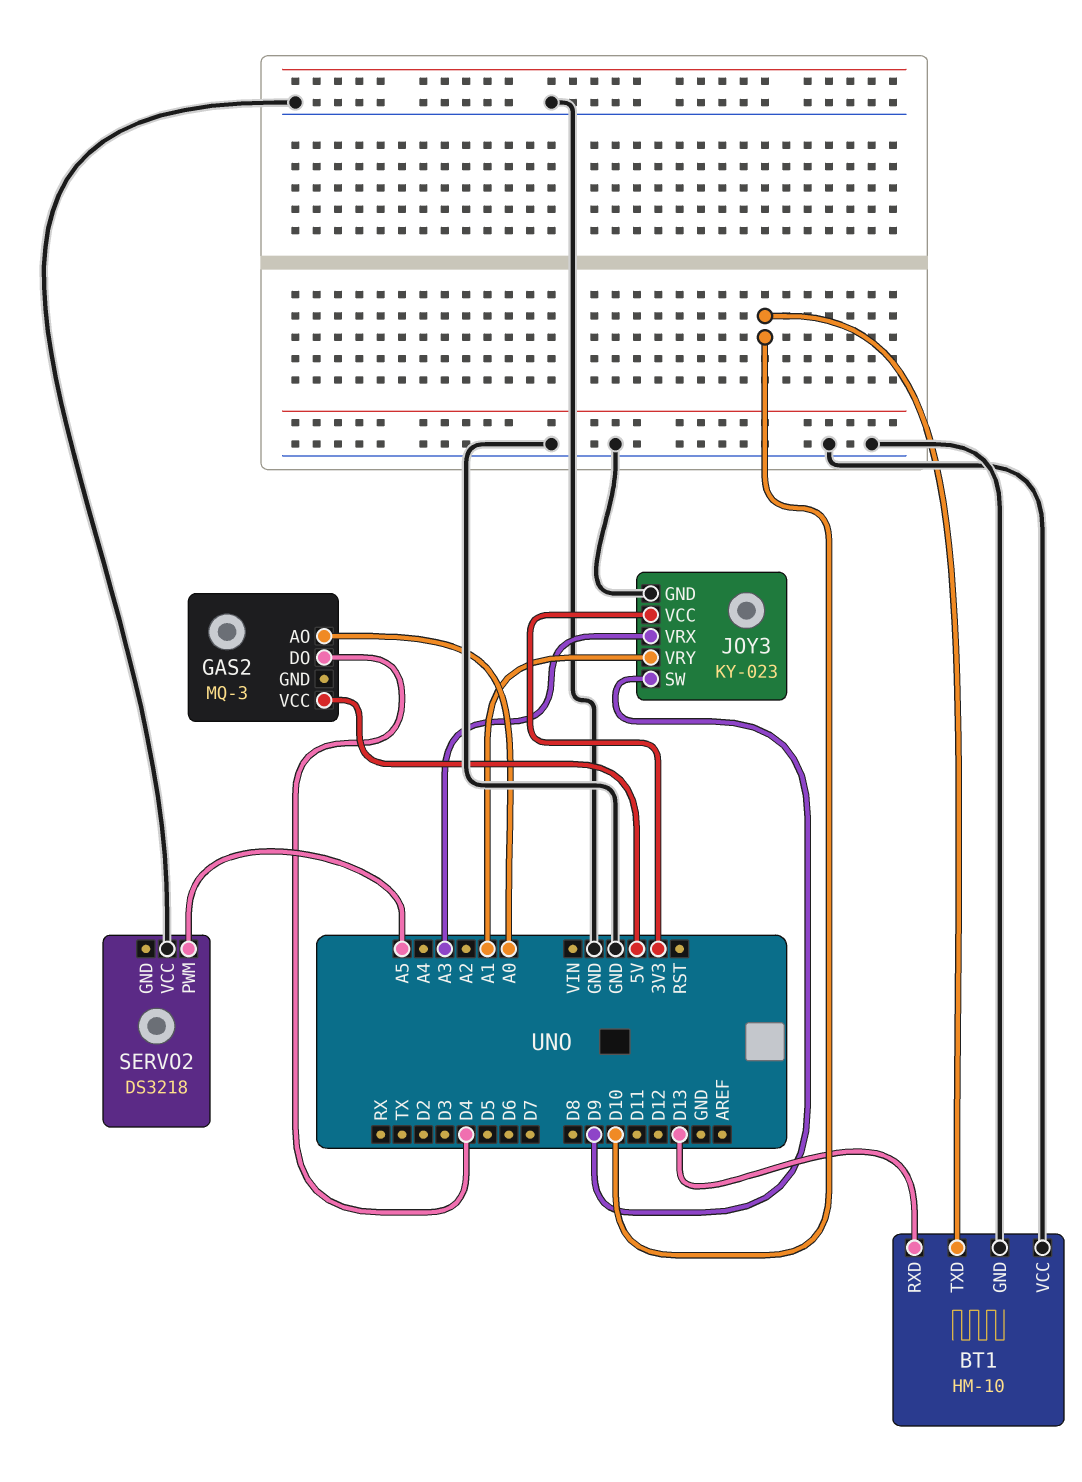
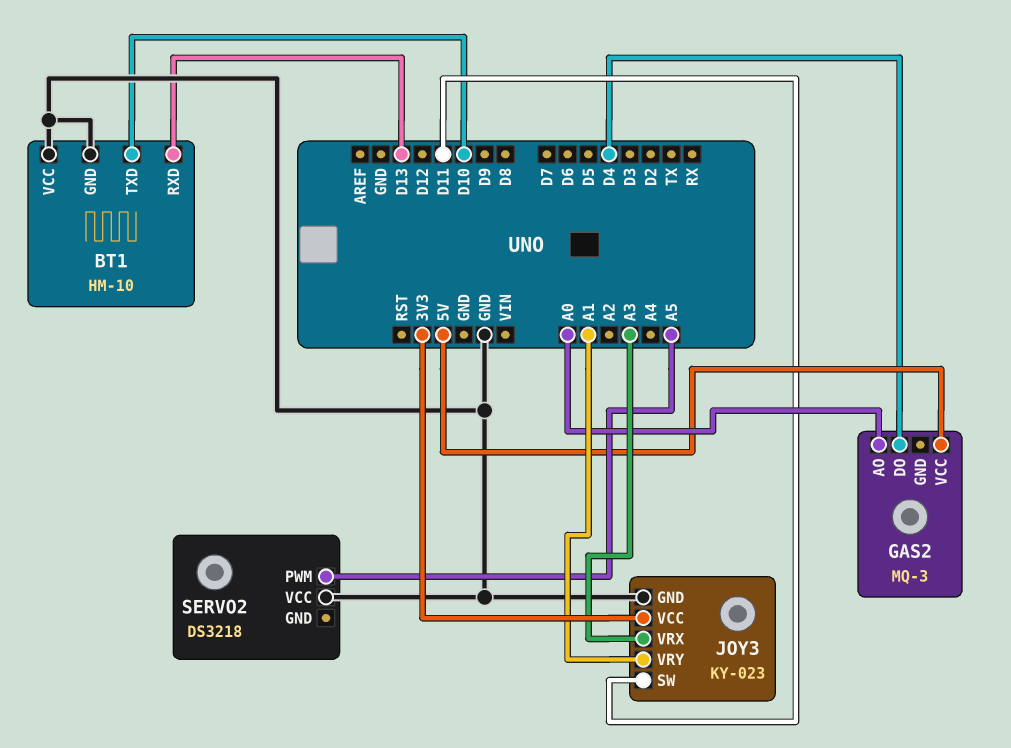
JOY3 pin SW: D9 -> D11

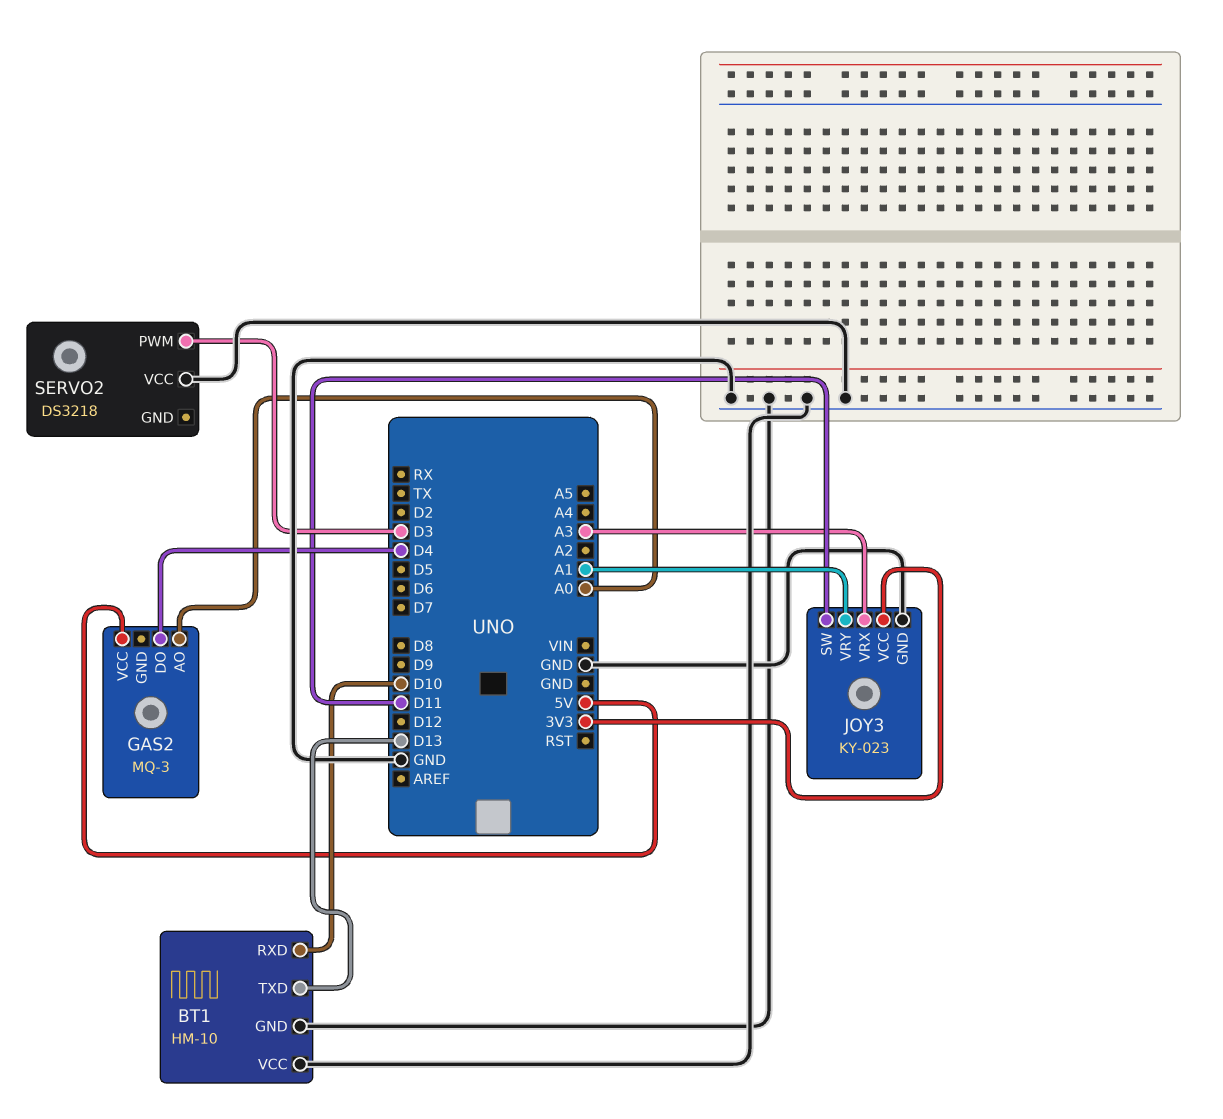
BT1 pin RXD: D13 -> D10
BT1 pin TXD: D10 -> D13
SERVO2 pin PWM: A5 -> D3

